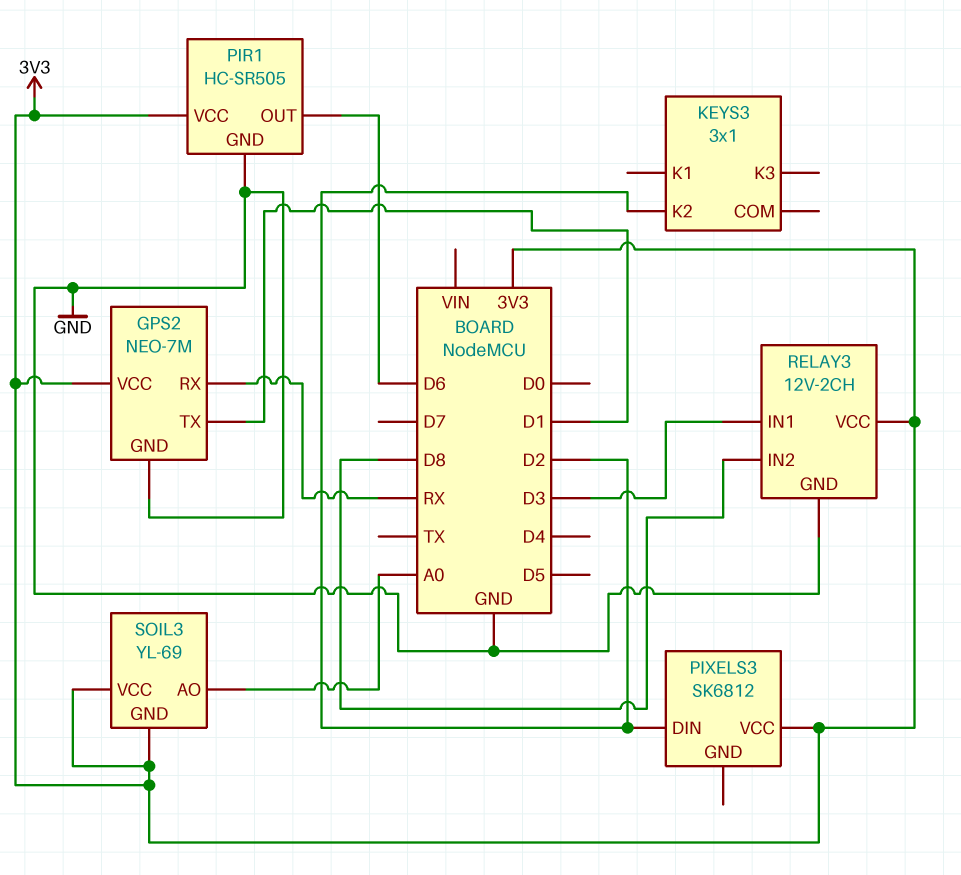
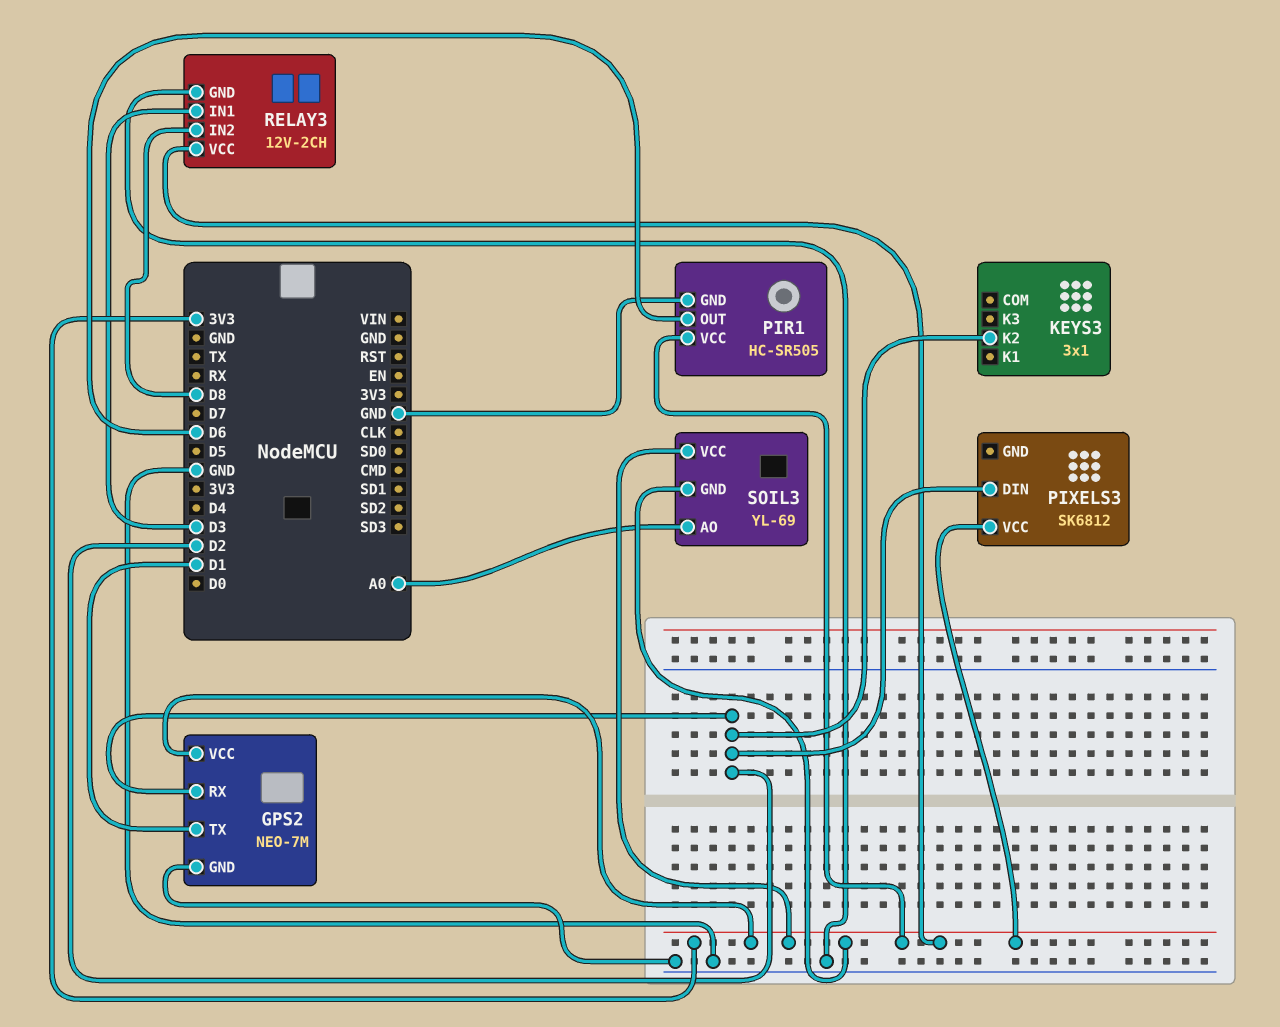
GPS2 pin RX: RX -> D2

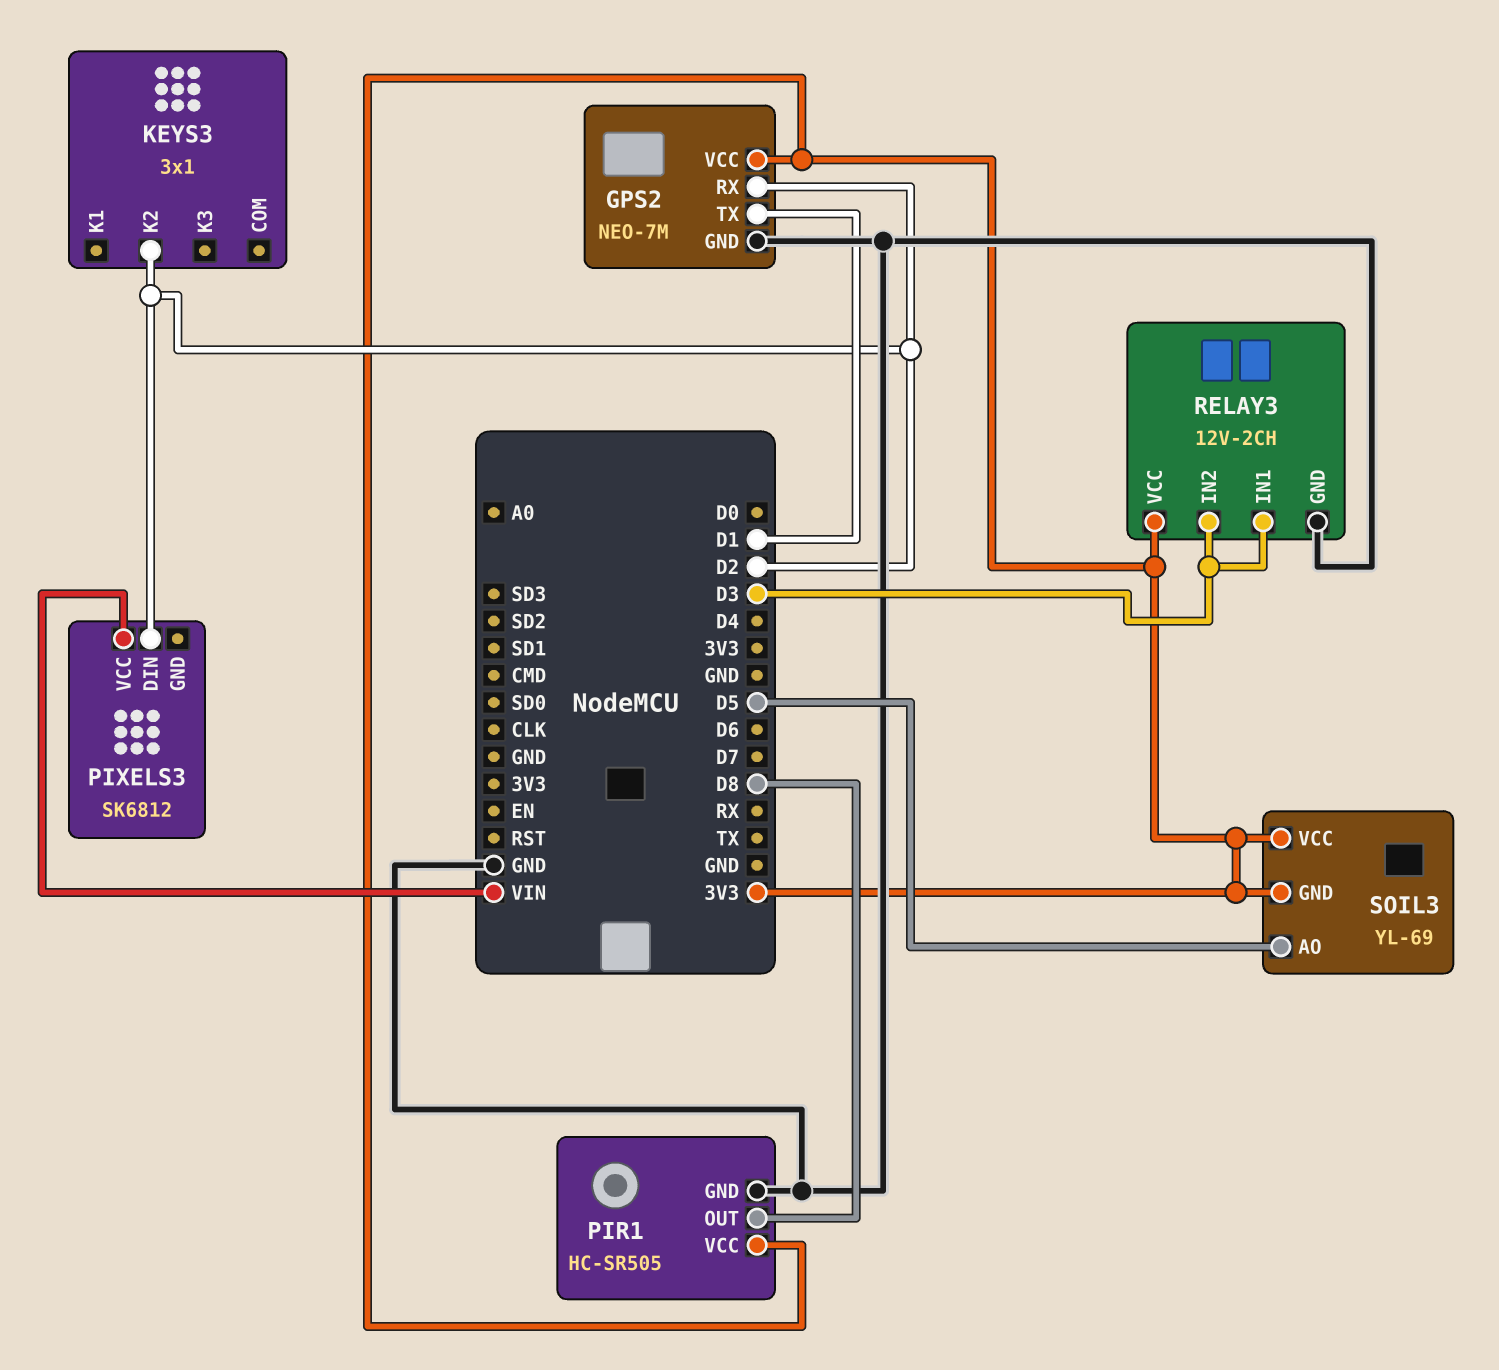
PIR1 pin OUT: D6 -> D8
PIXELS3 pin VCC: 3V3 -> VIN
RELAY3 pin IN2: D8 -> D3
SOIL3 pin AO: A0 -> D5

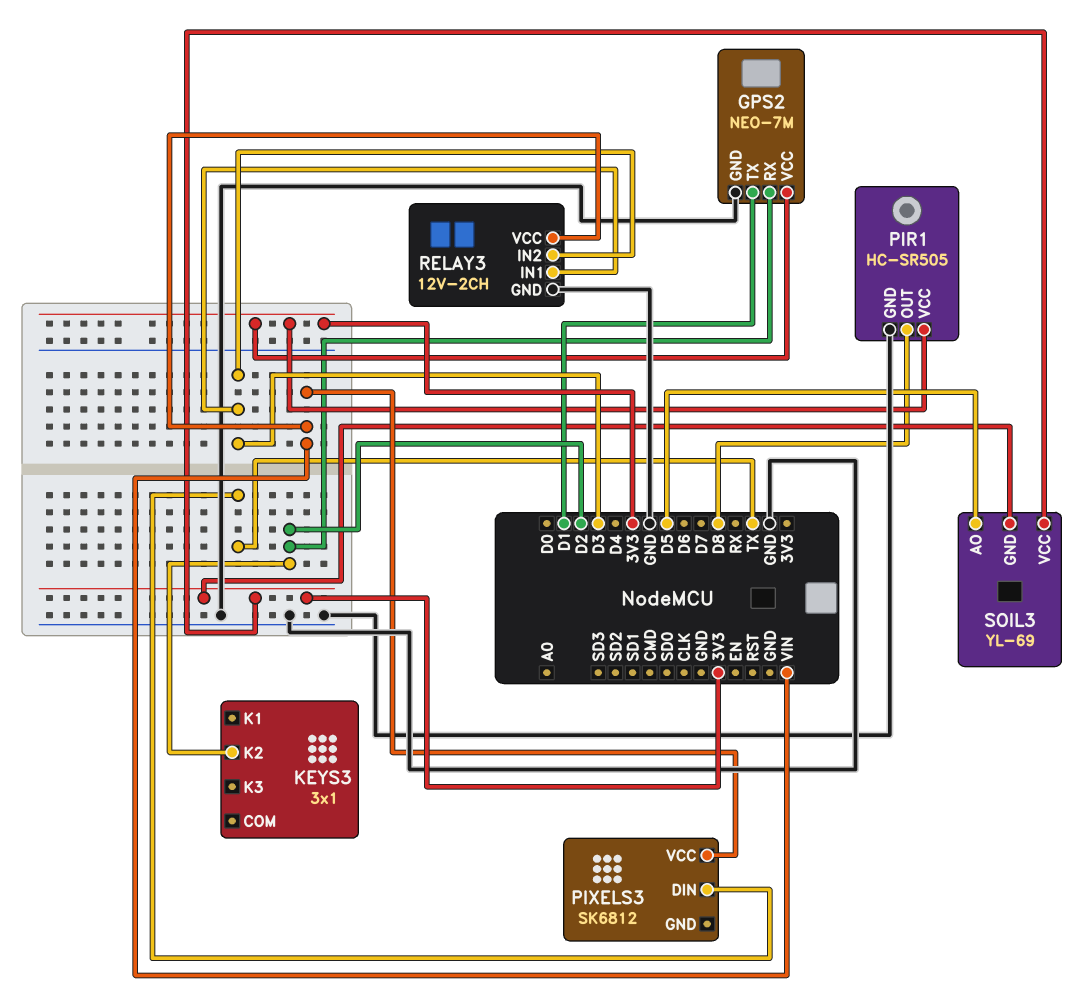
PIXELS3 pin DIN: D2 -> TX
RELAY3 pin VCC: 3V3 -> VIN

